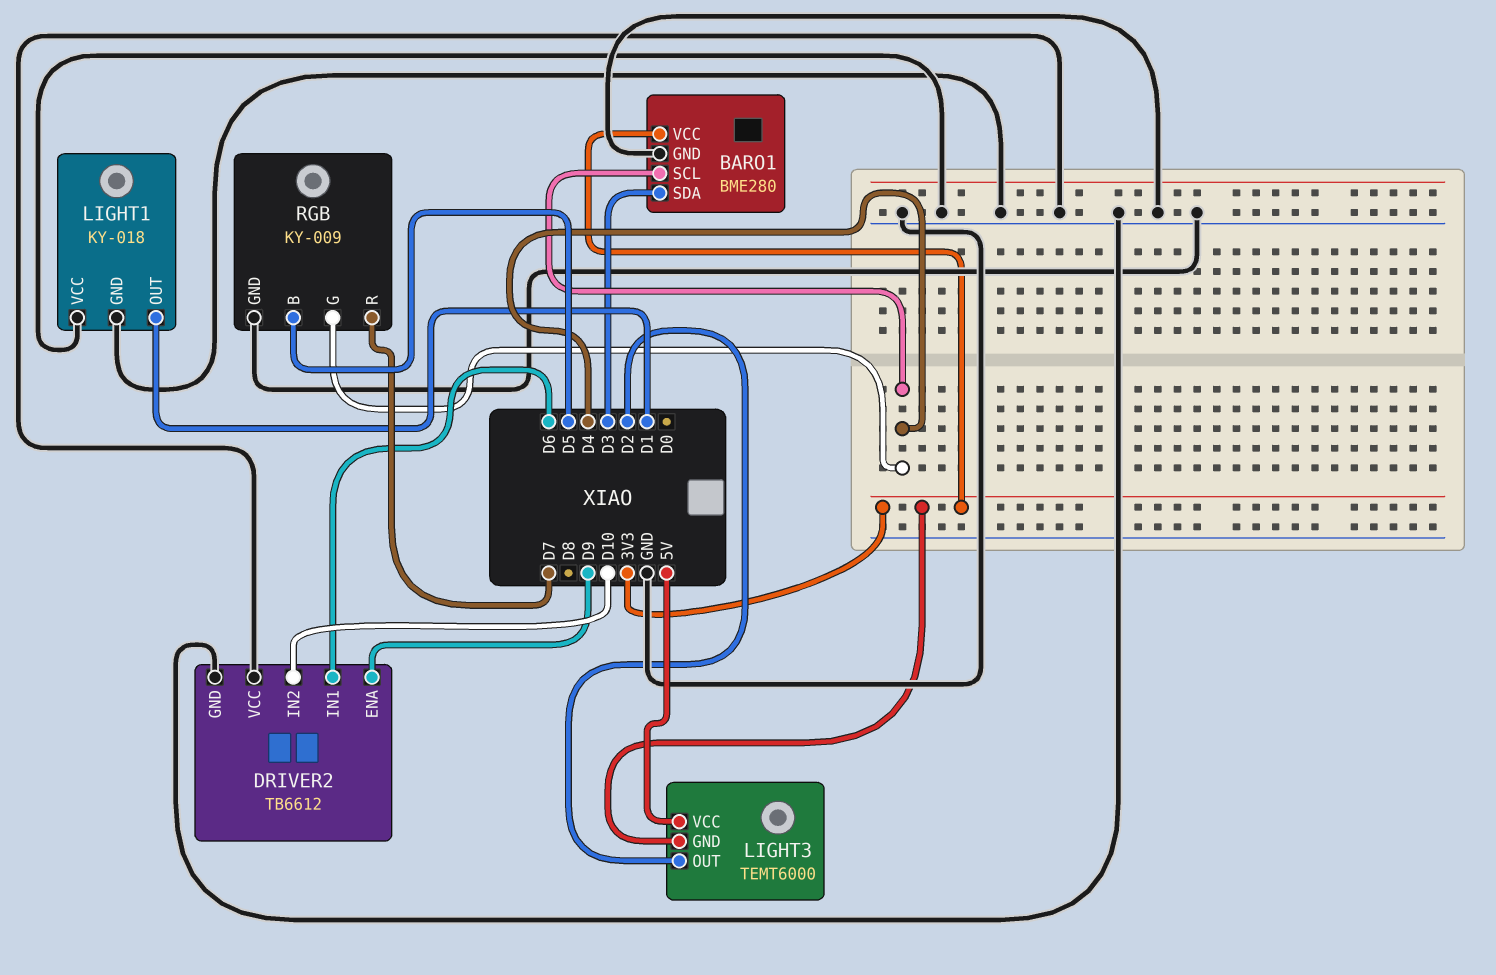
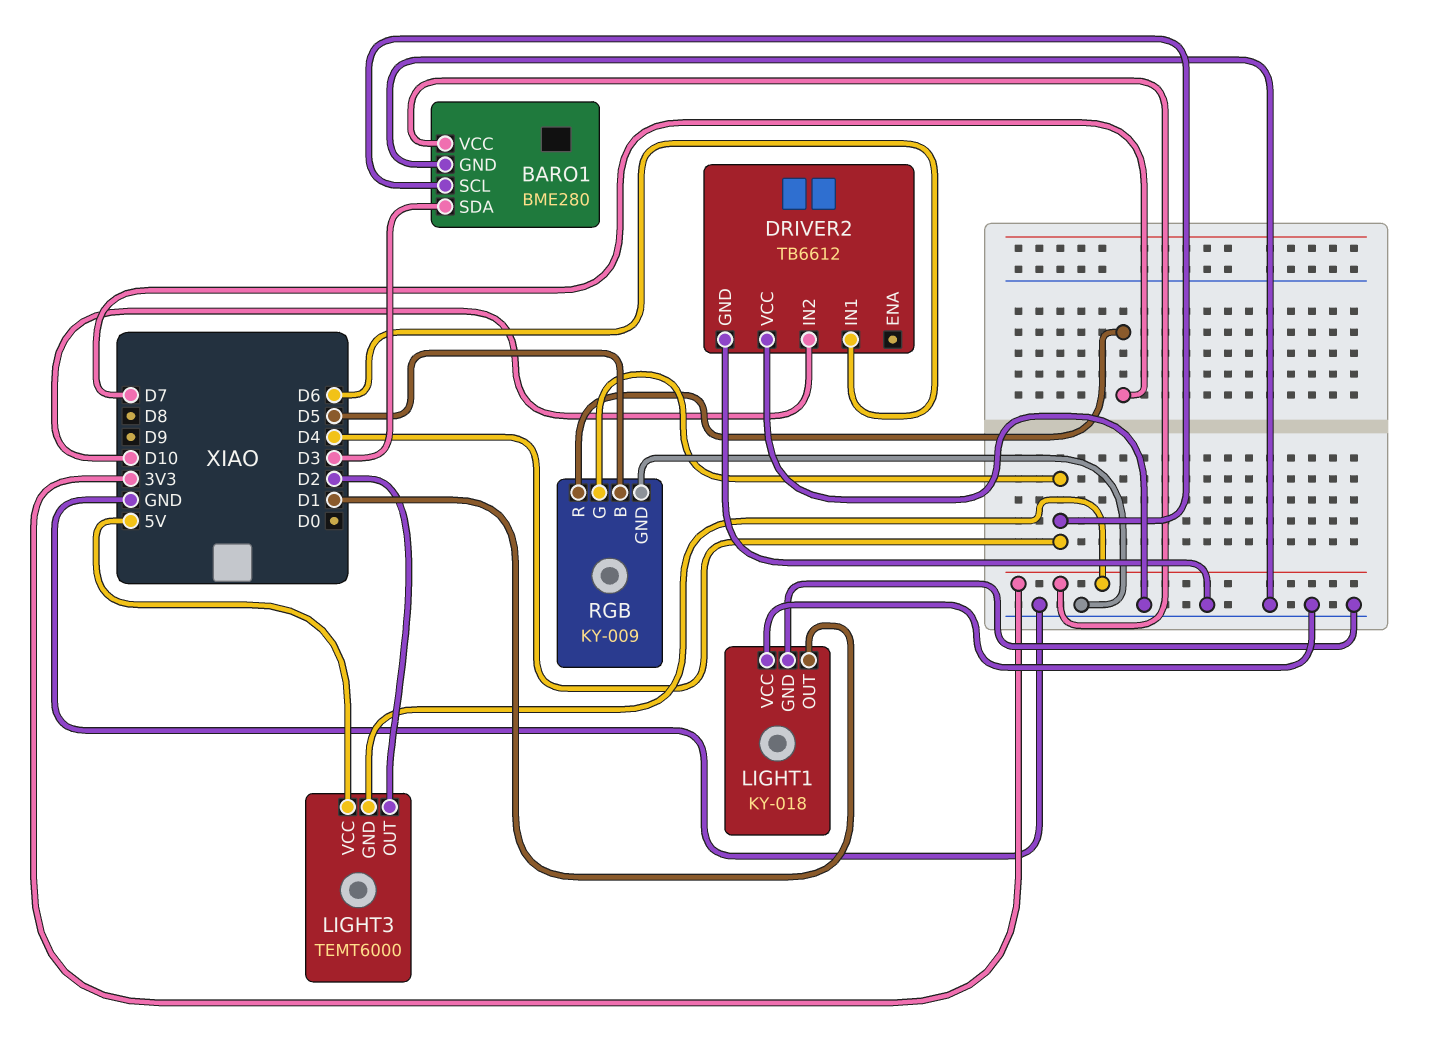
DRIVER2 pin ENA: D9 -> none

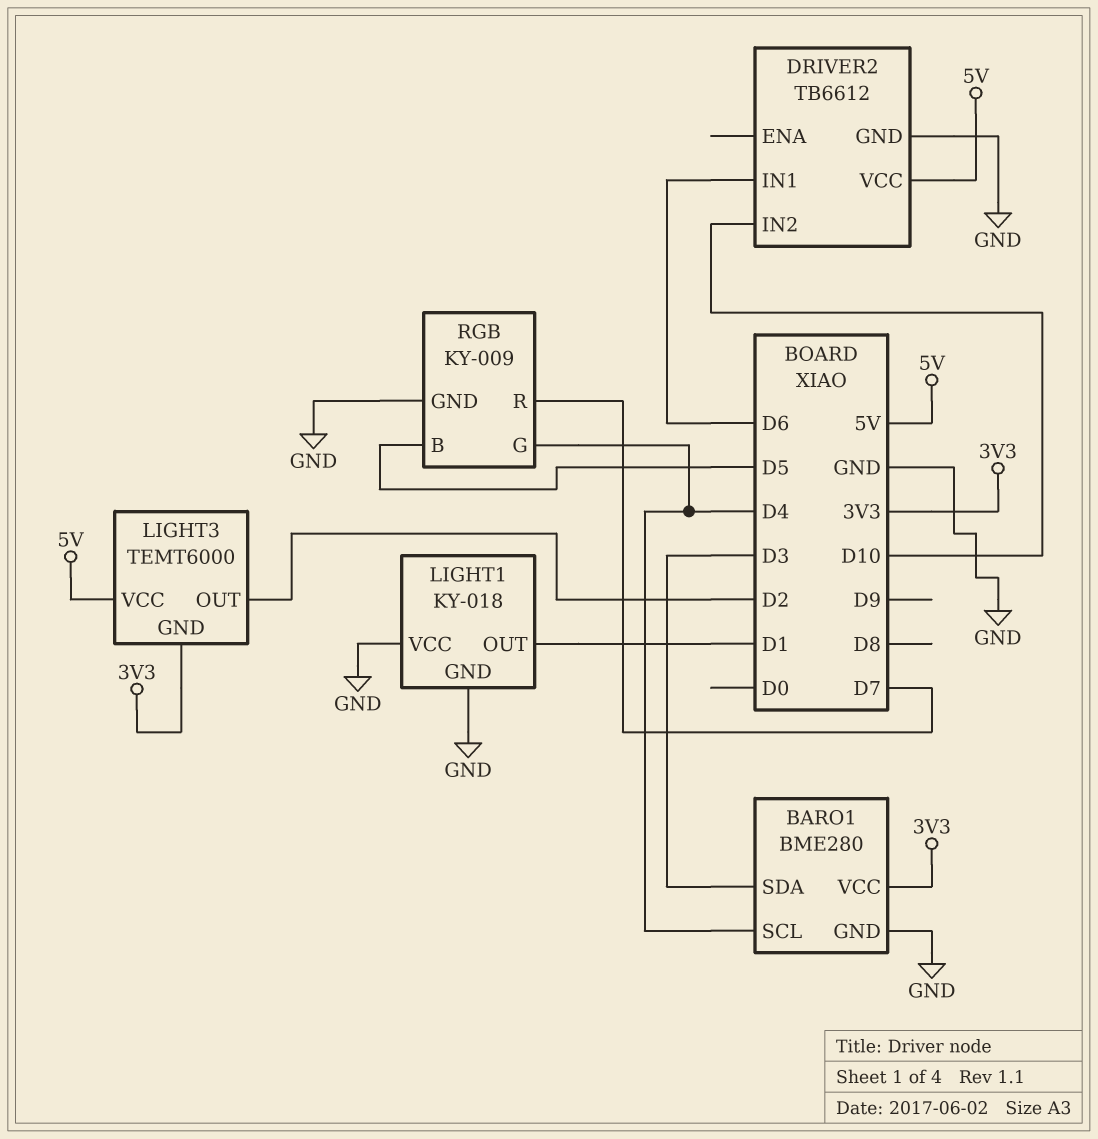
DRIVER2 pin VCC: GND -> 5V

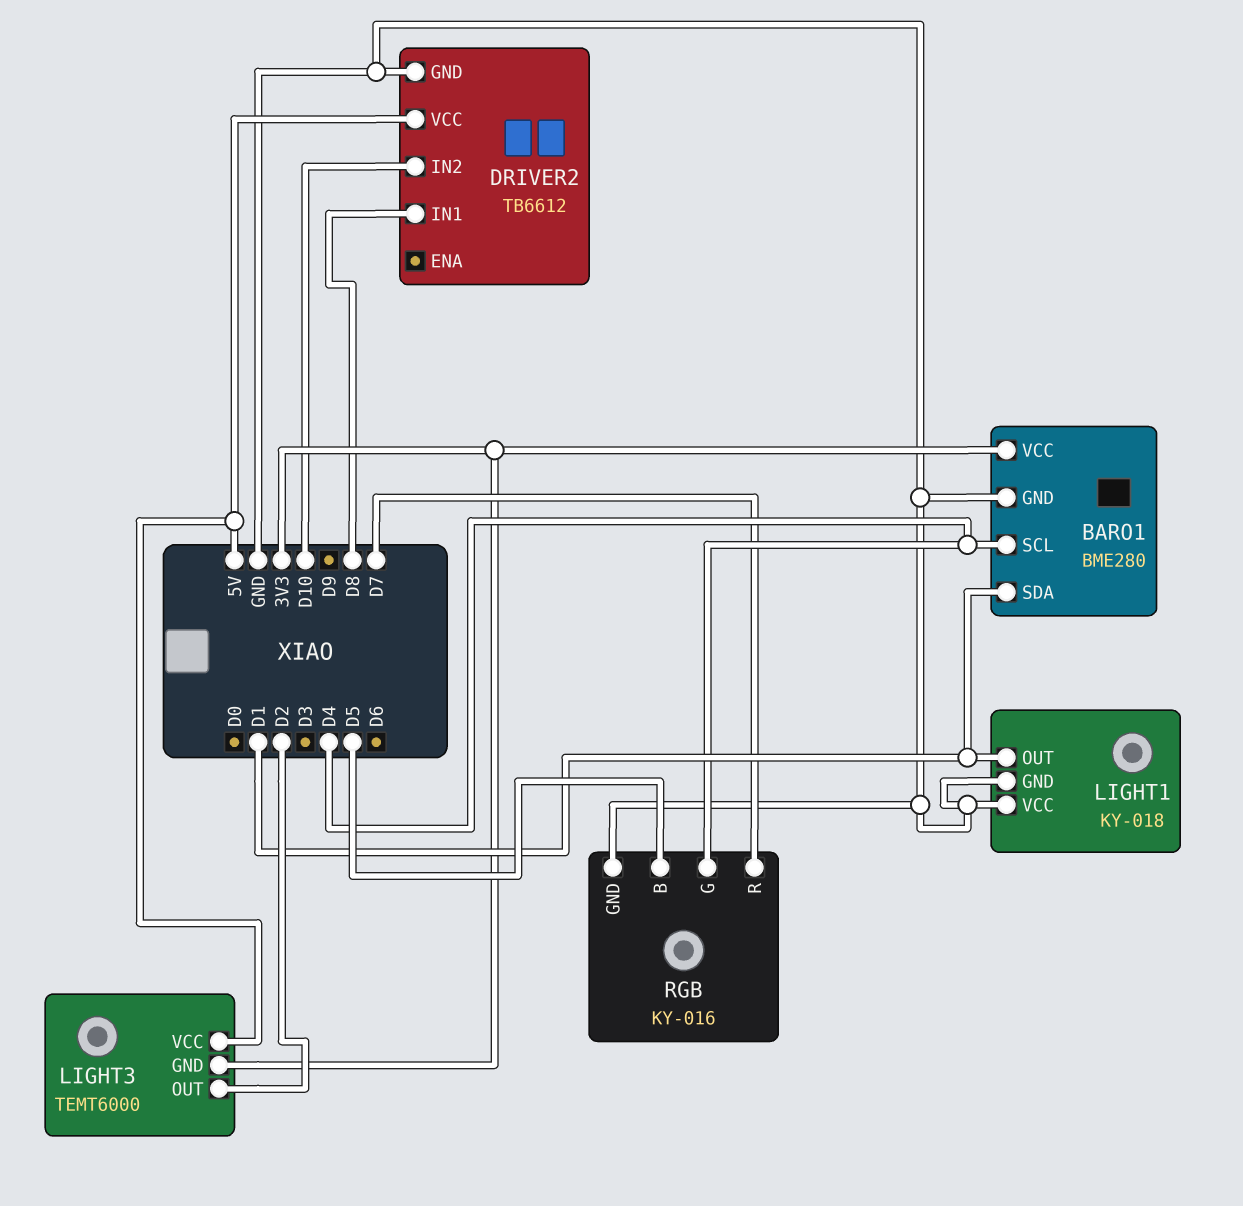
BARO1 pin SDA: D3 -> D1
DRIVER2 pin IN1: D6 -> D8
RGB: KY-009 -> KY-016

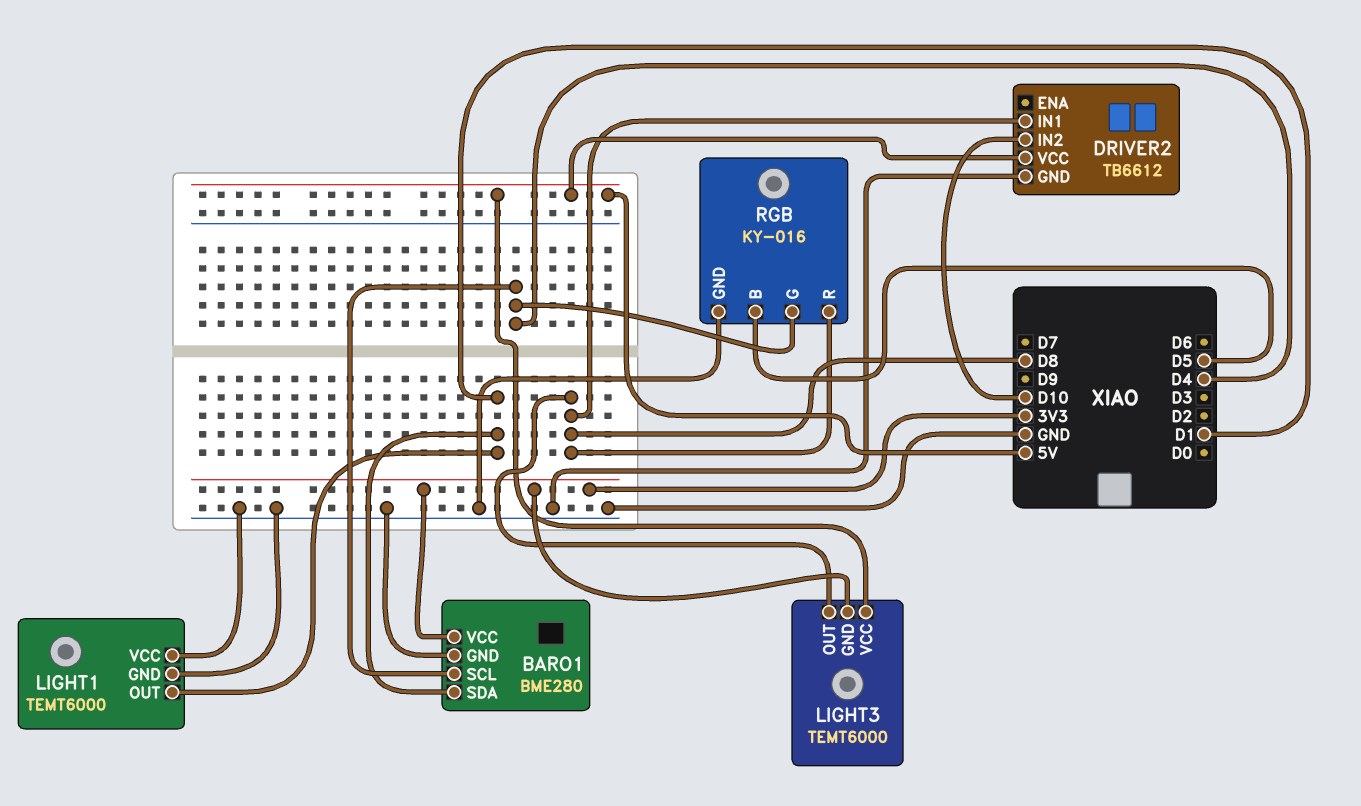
LIGHT1: KY-018 -> TEMT6000
LIGHT3 pin OUT: D2 -> D8
RGB pin R: D7 -> D8

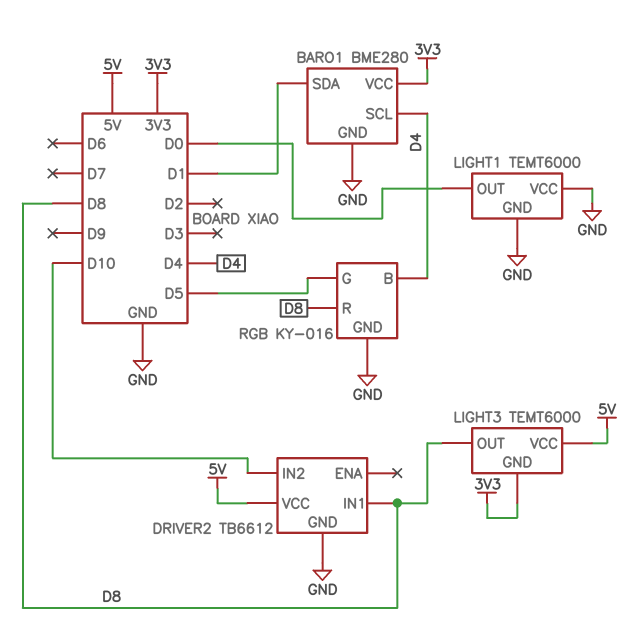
LIGHT1 pin OUT: D1 -> D0
RGB pin B: D5 -> D4
RGB pin G: D4 -> D5

